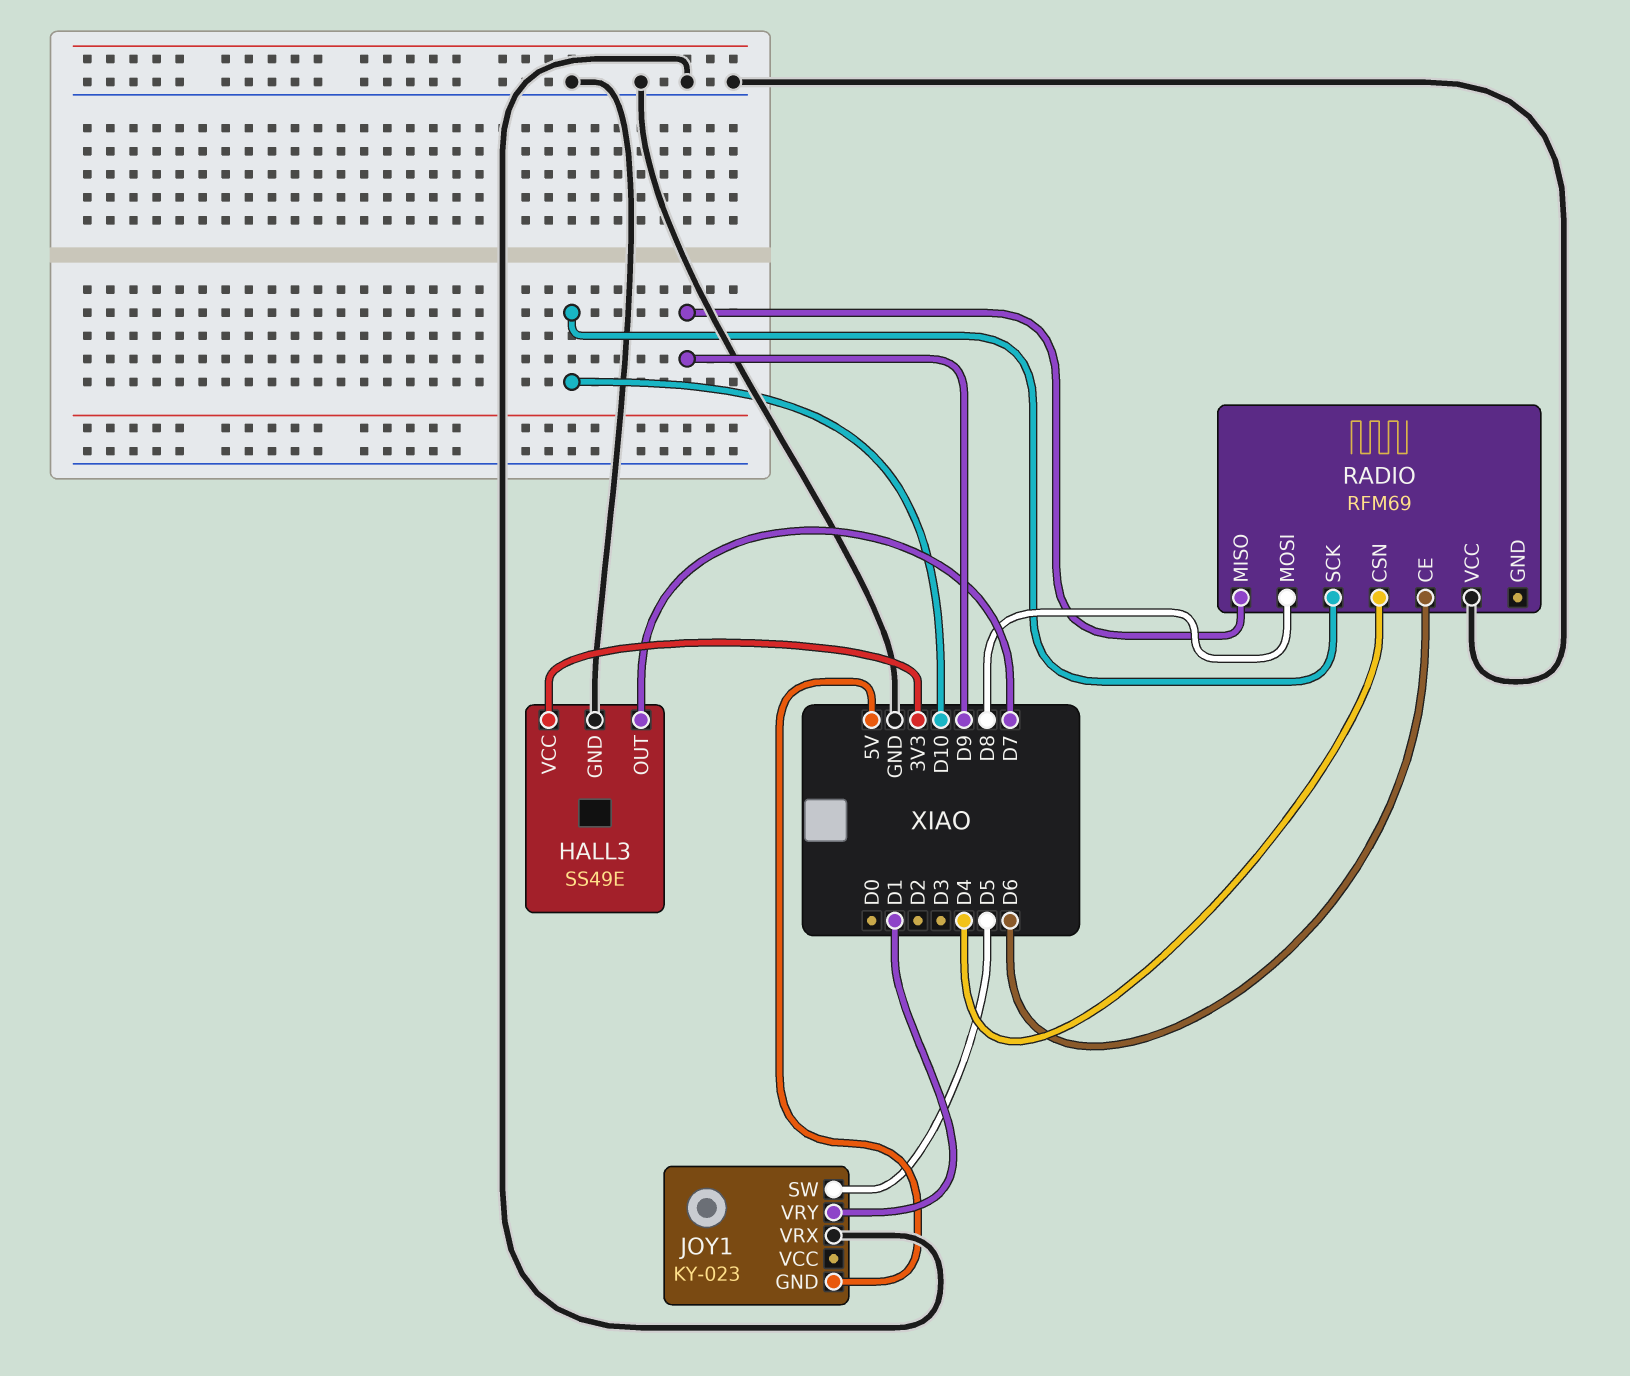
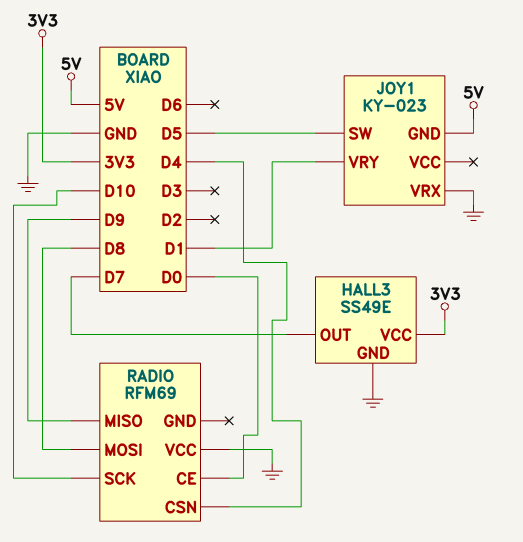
RADIO pin CE: D6 -> D0

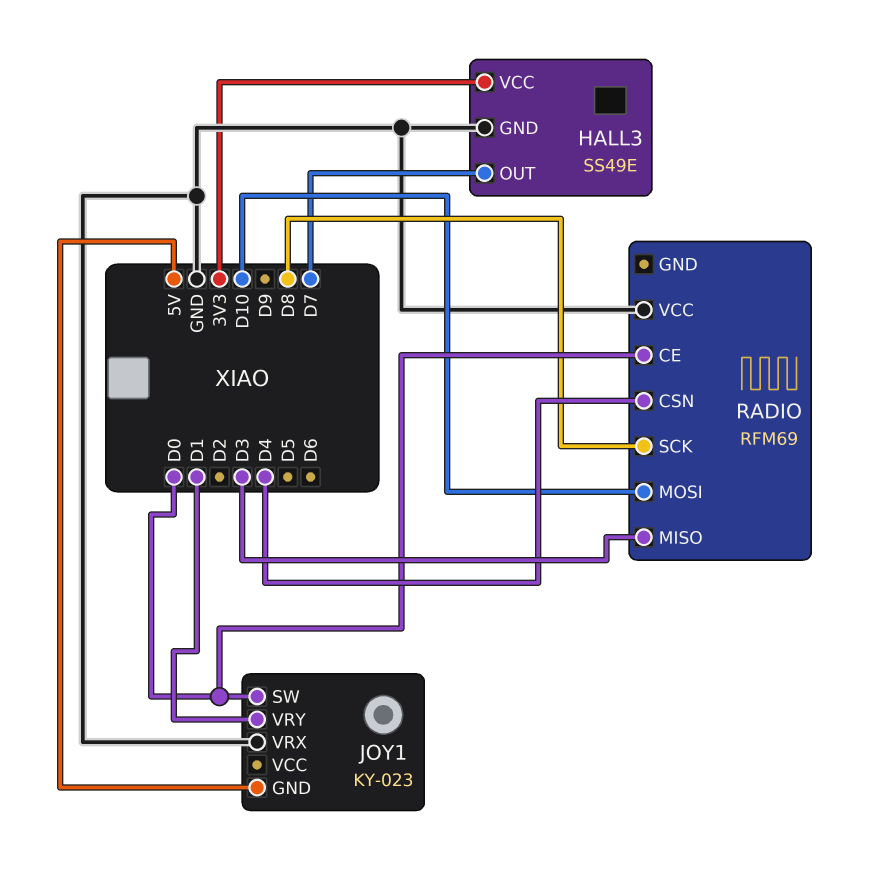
JOY1 pin SW: D5 -> D0
RADIO pin MISO: D9 -> D3
RADIO pin MOSI: D8 -> D10
RADIO pin SCK: D10 -> D8

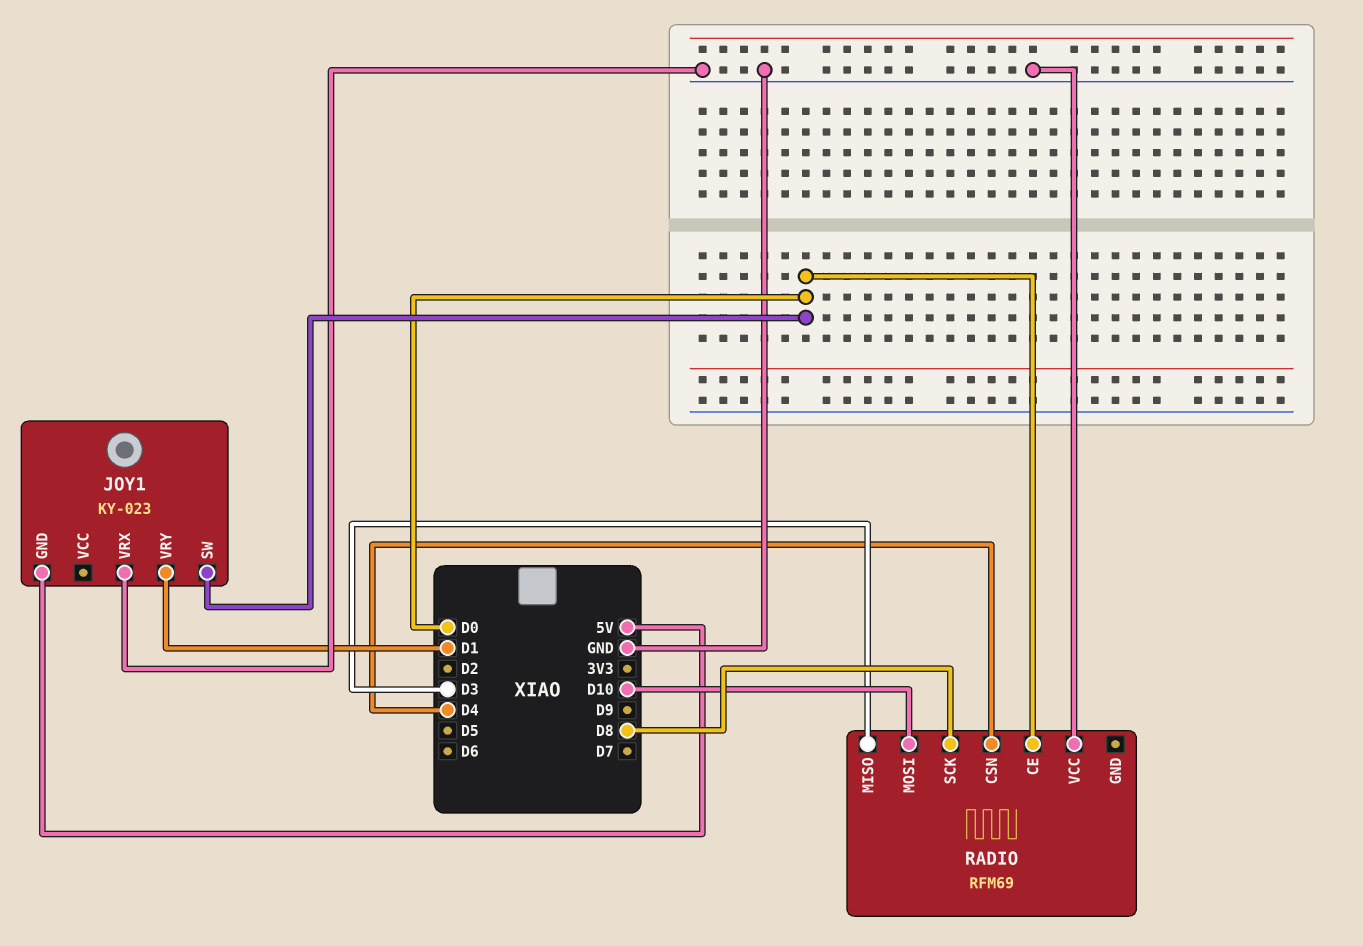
HALL3: SS49E -> none
HALL3 pin GND: GND -> none
HALL3 pin OUT: D7 -> none
HALL3 pin VCC: 3V3 -> none

